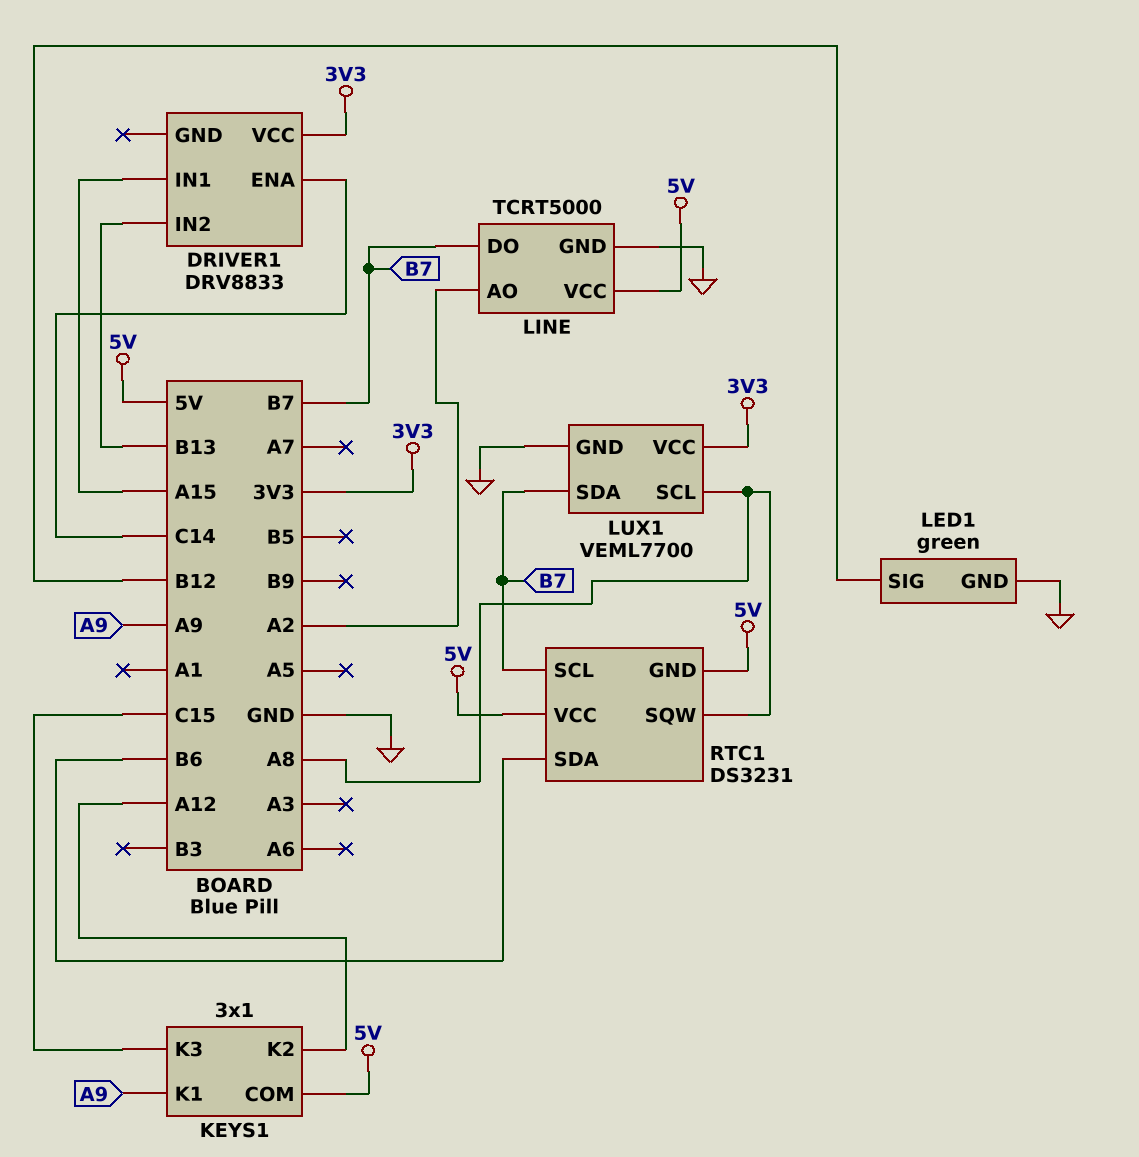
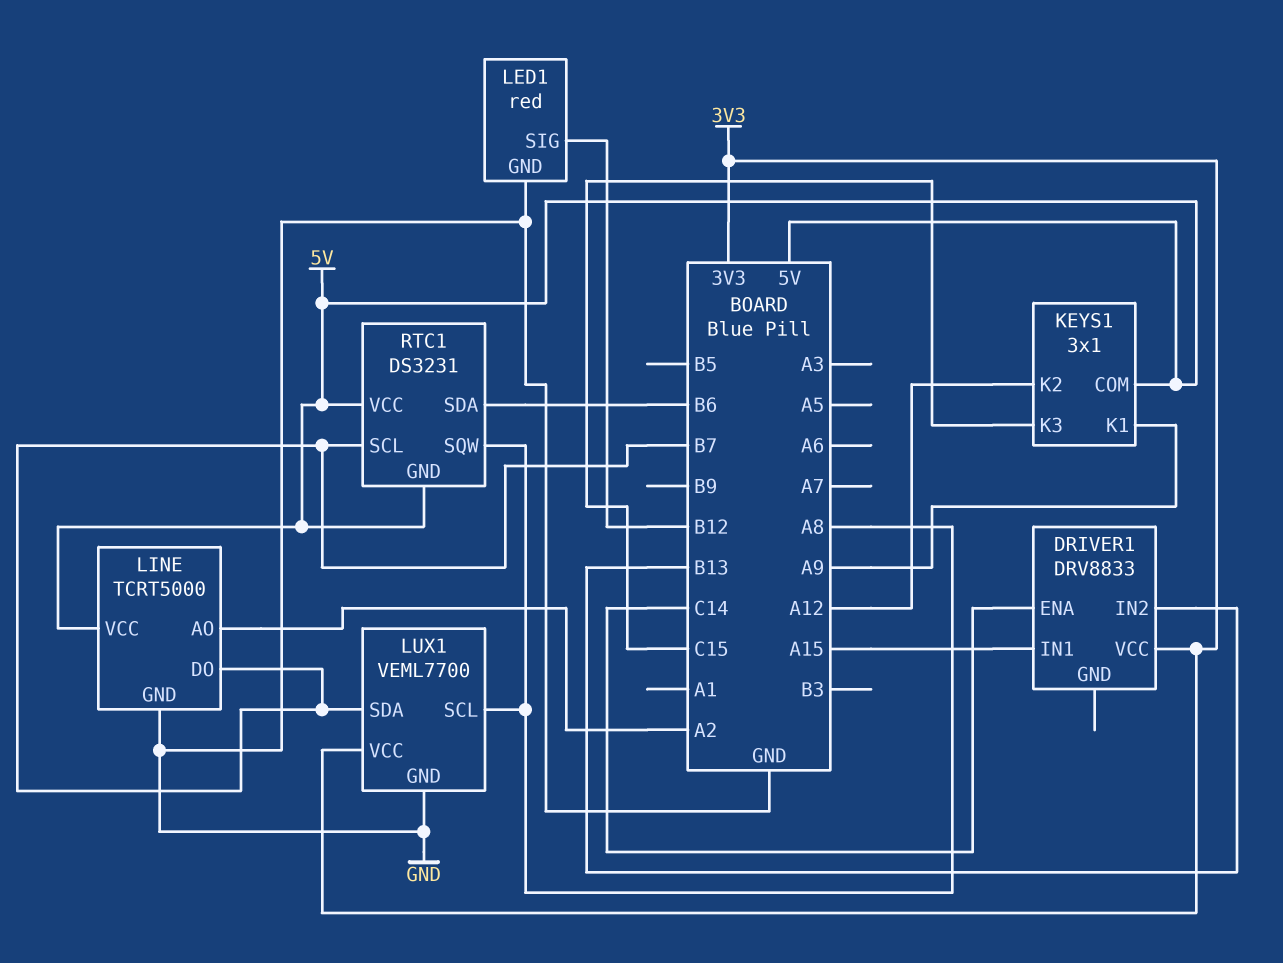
LED1: green -> red

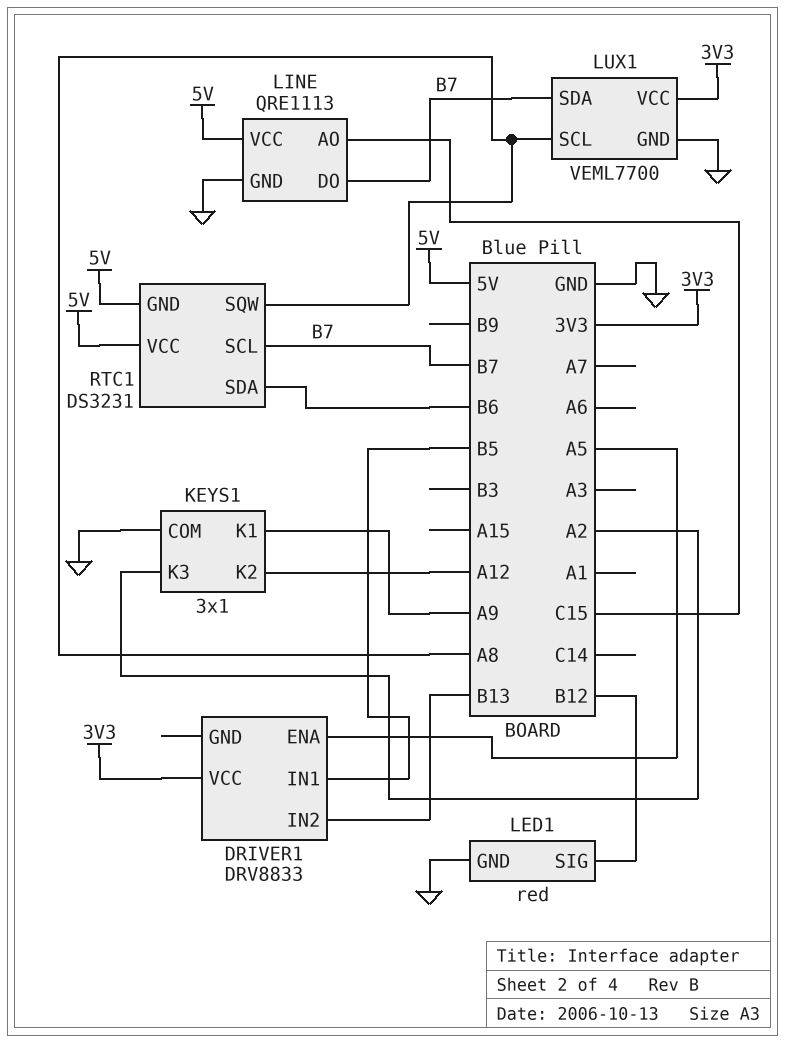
DRIVER1 pin ENA: C14 -> A5
DRIVER1 pin IN1: A15 -> B5
KEYS1 pin COM: 5V -> GND
KEYS1 pin K3: C15 -> A2
LINE: TCRT5000 -> QRE1113
LINE pin AO: A2 -> C15

